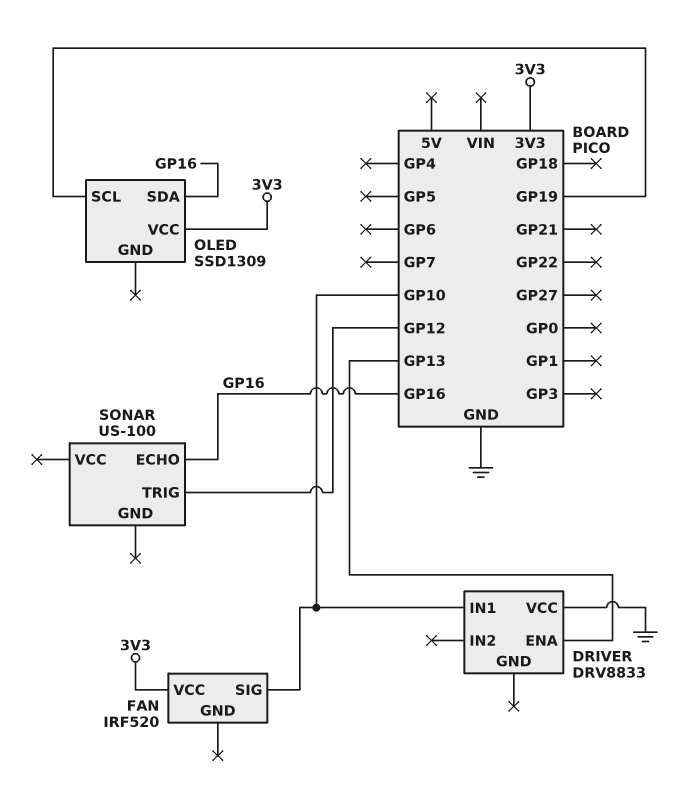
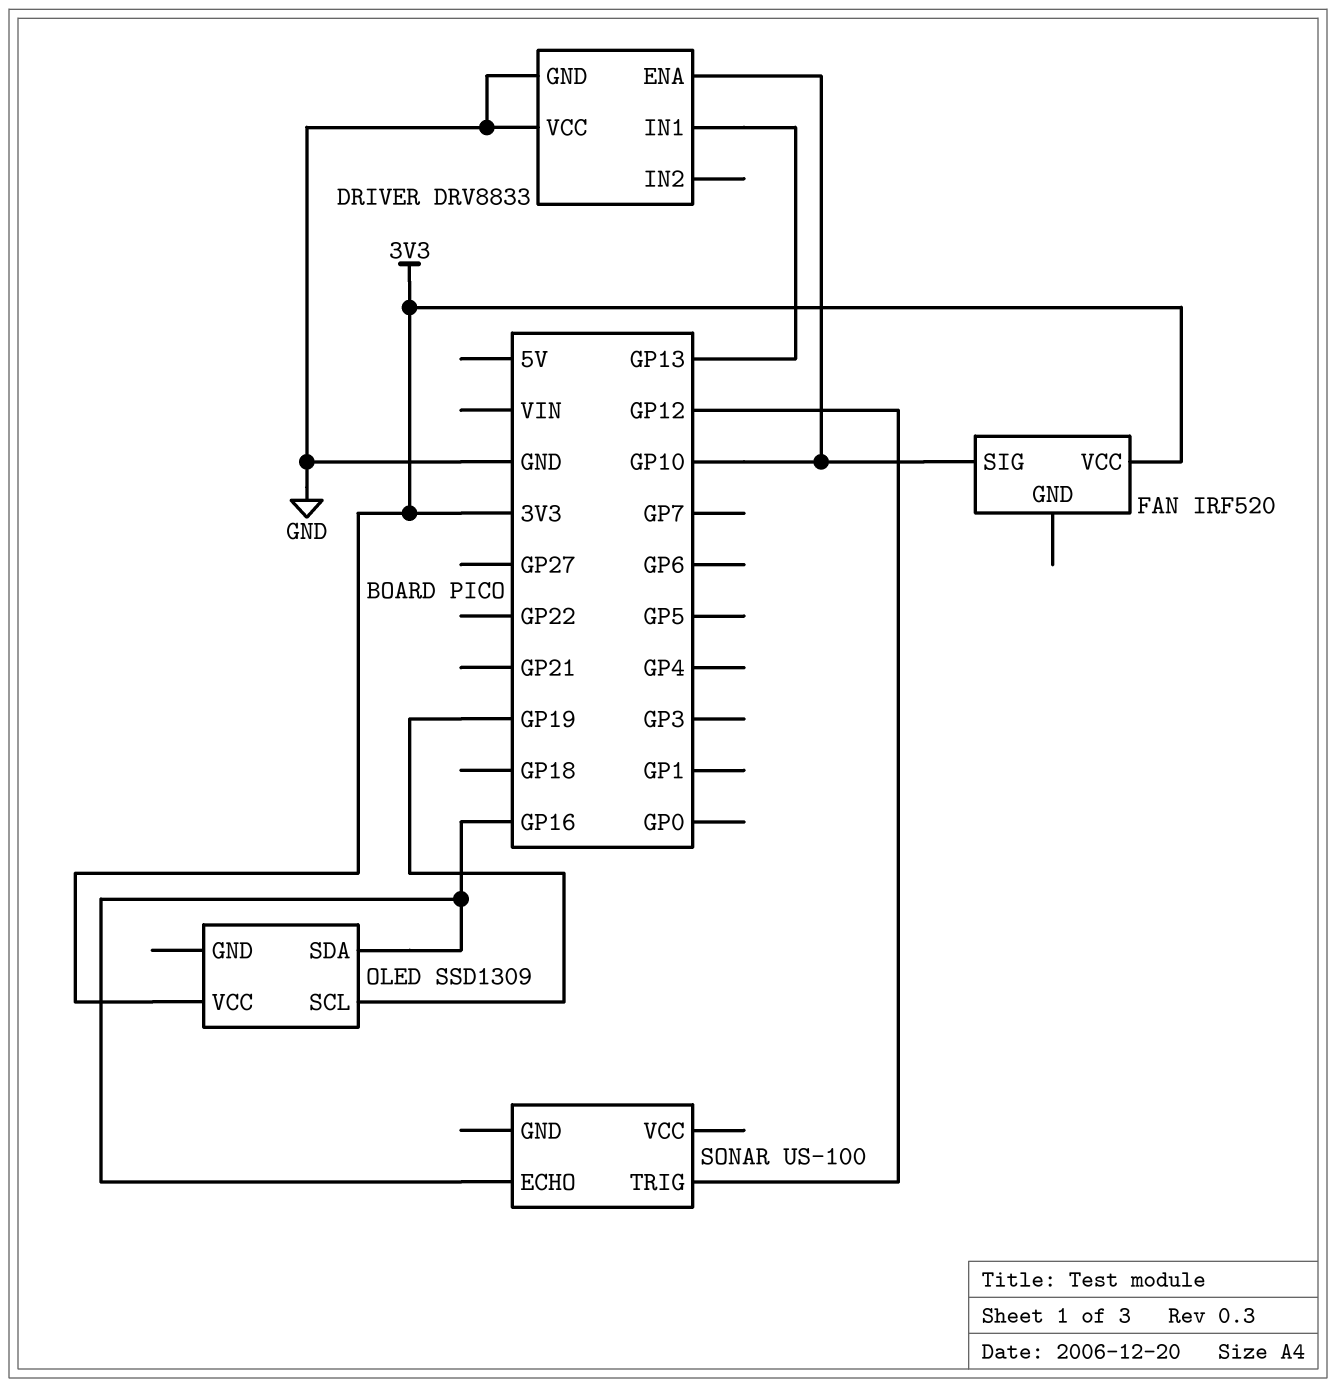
DRIVER pin ENA: GP13 -> GP10
DRIVER pin GND: none -> GND
DRIVER pin IN1: GP10 -> GP13

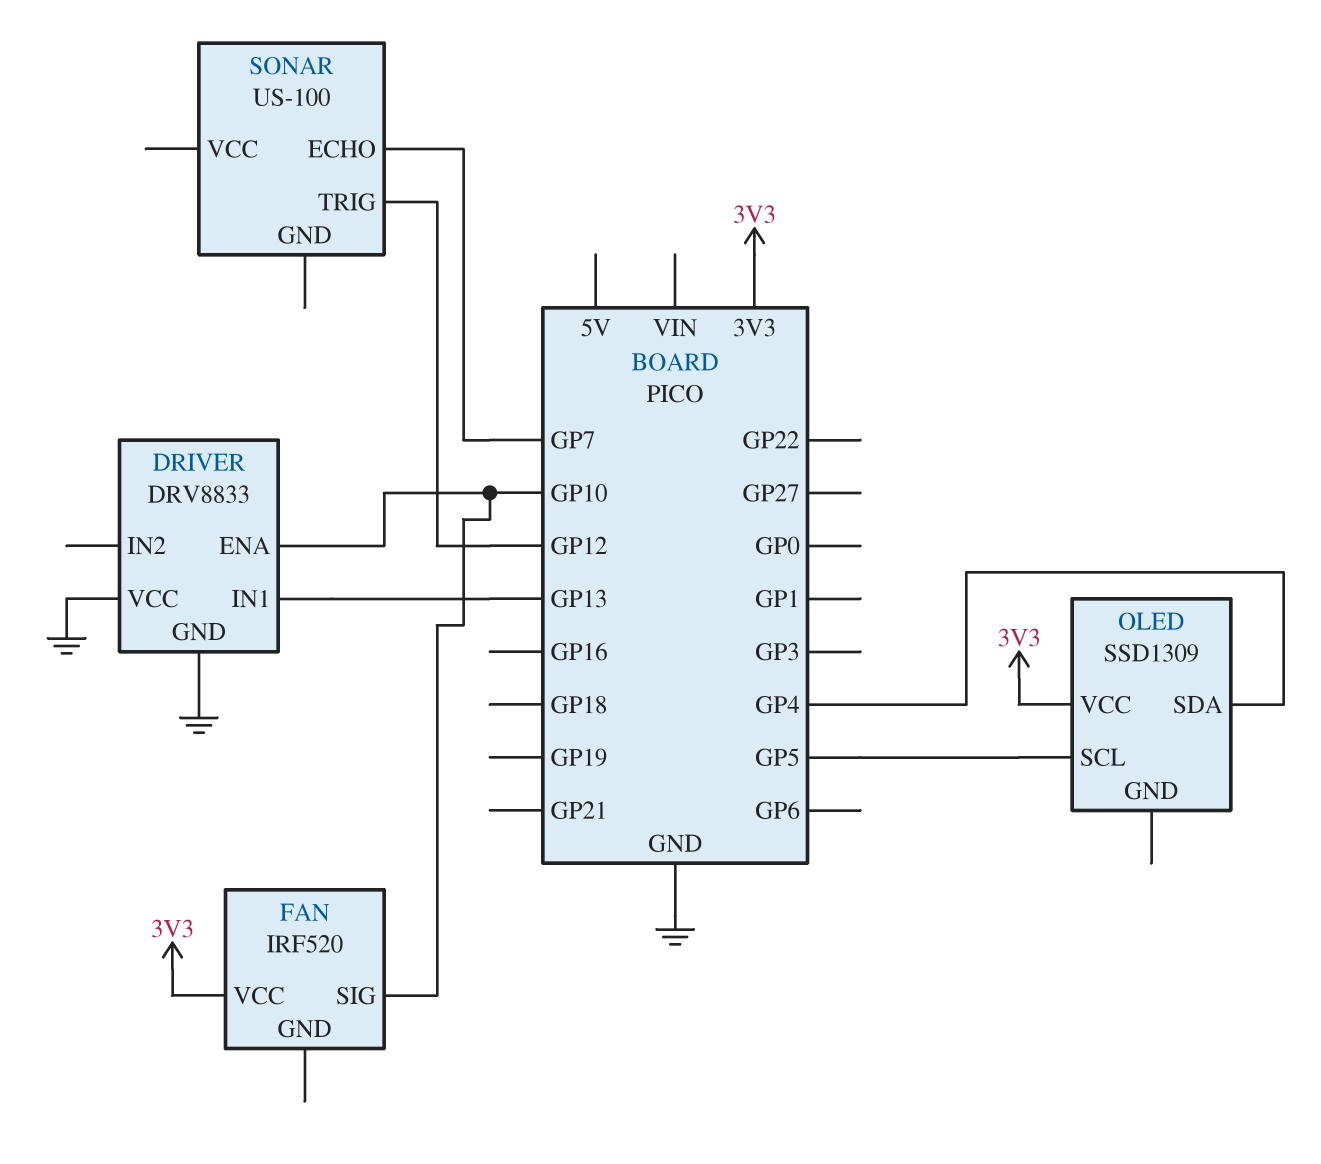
OLED pin SCL: GP19 -> GP5
OLED pin SDA: GP16 -> GP4
SONAR pin ECHO: GP16 -> GP7

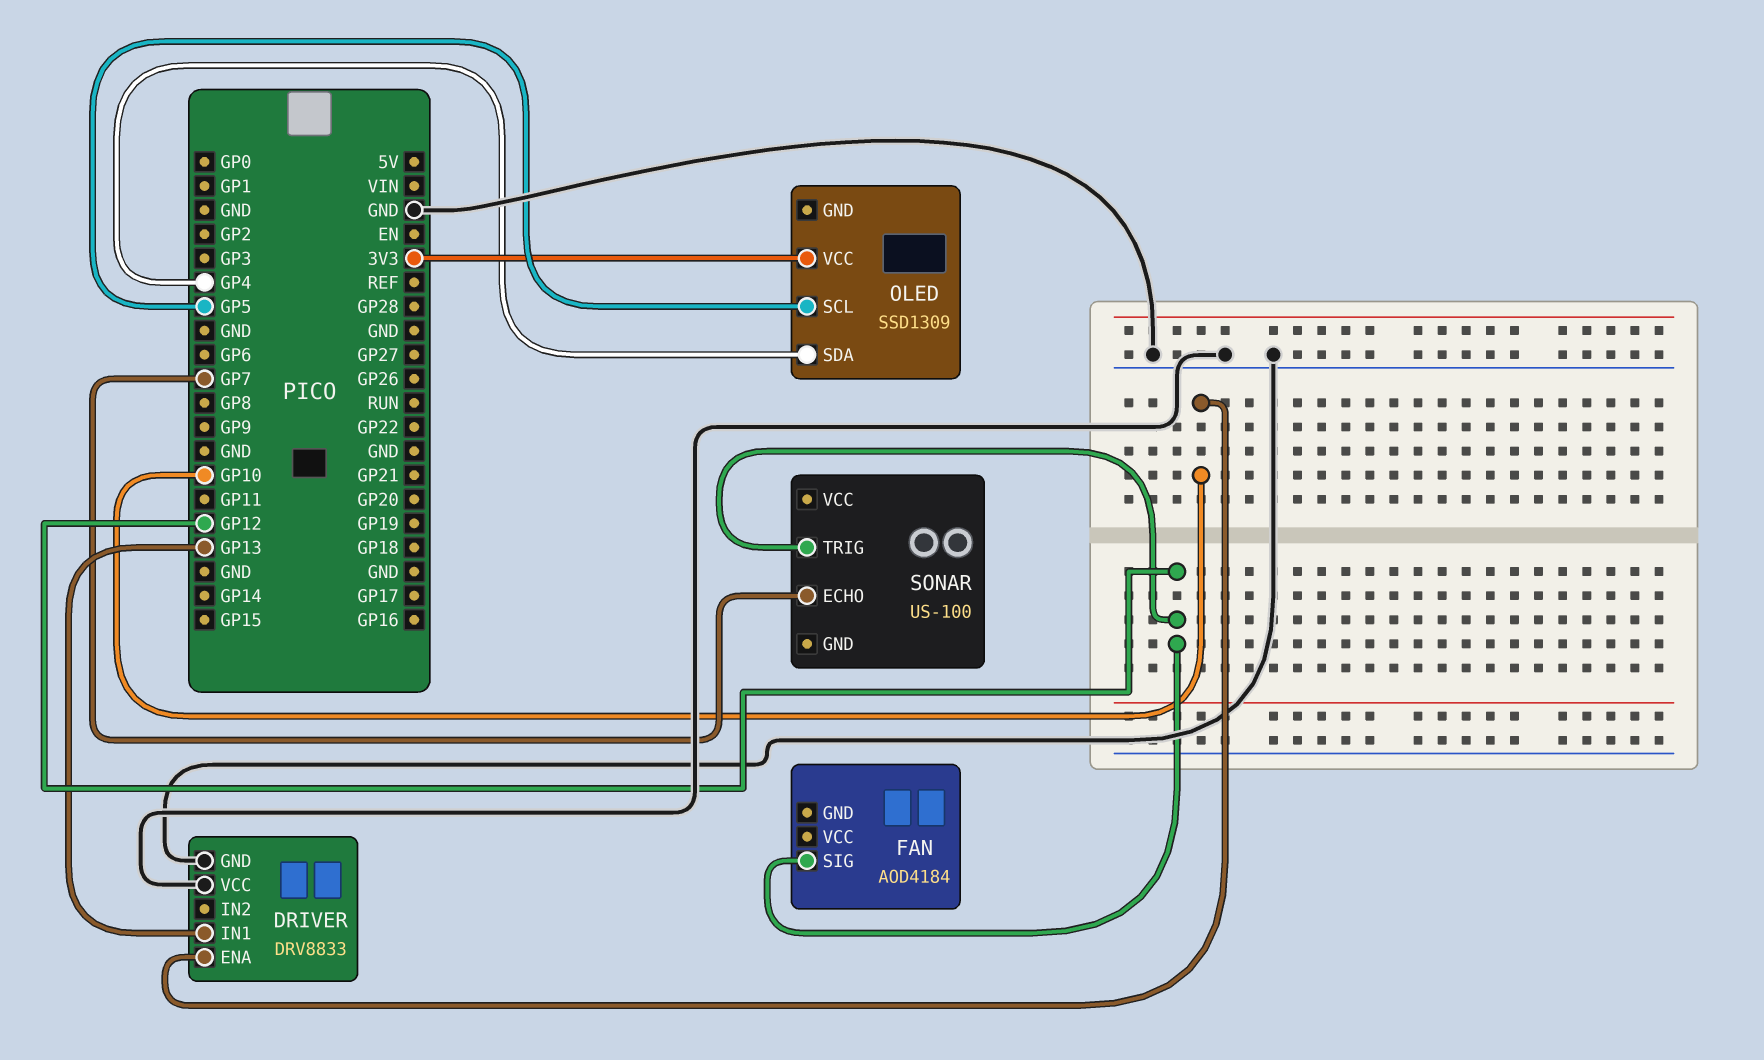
FAN: IRF520 -> AOD4184
FAN pin SIG: GP10 -> GP12
FAN pin VCC: 3V3 -> none

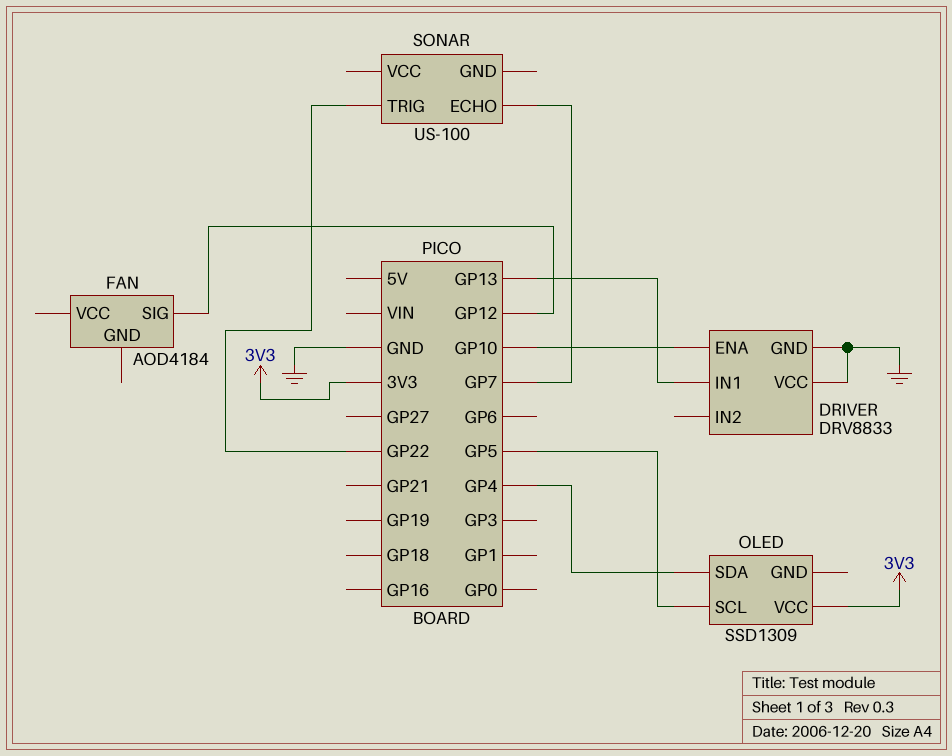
SONAR pin TRIG: GP12 -> GP22

